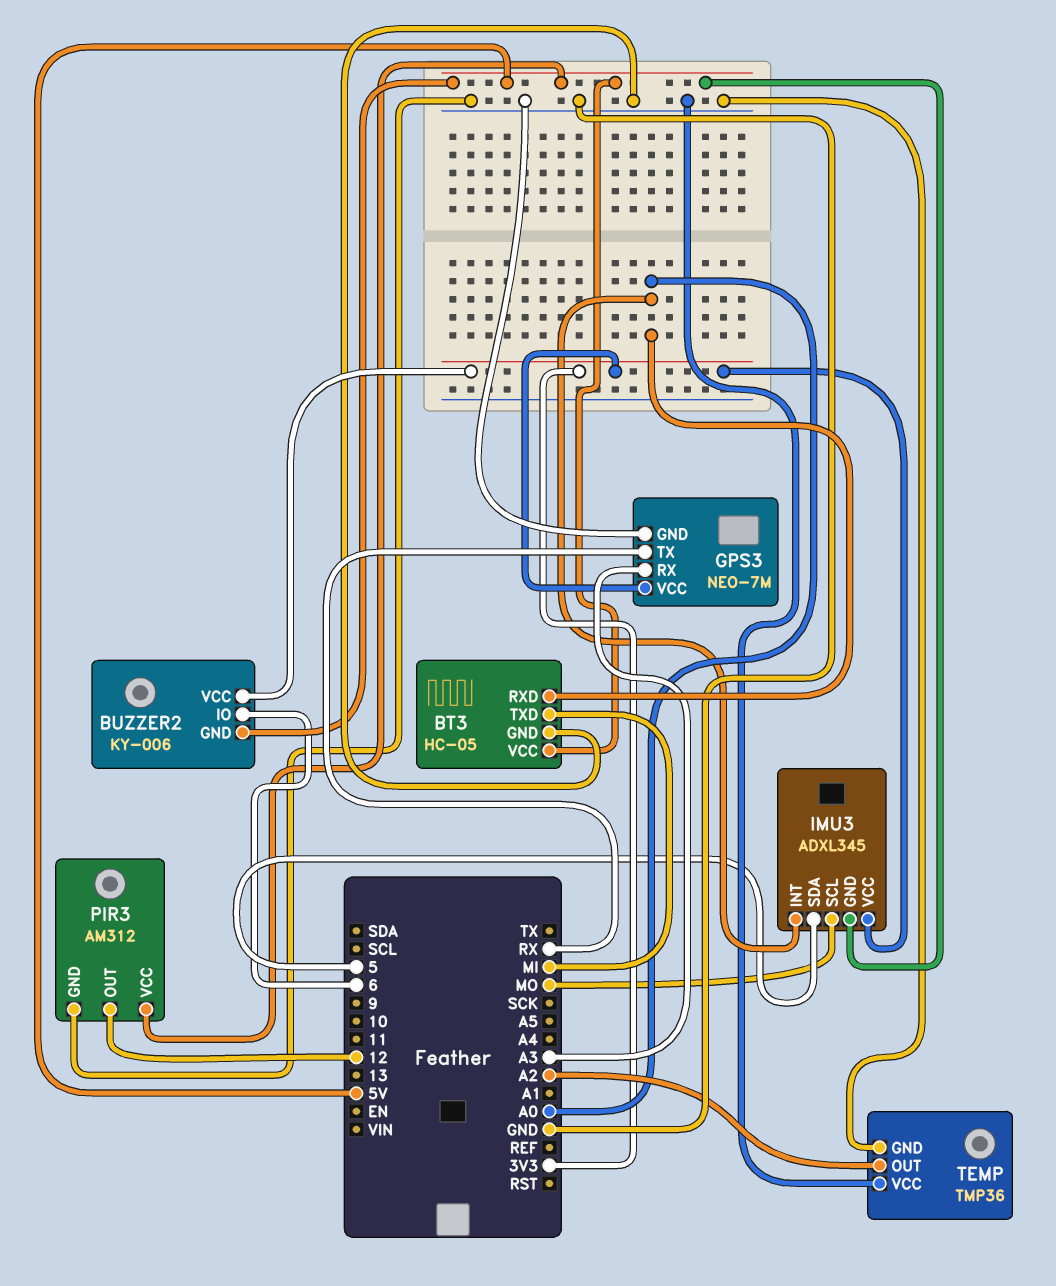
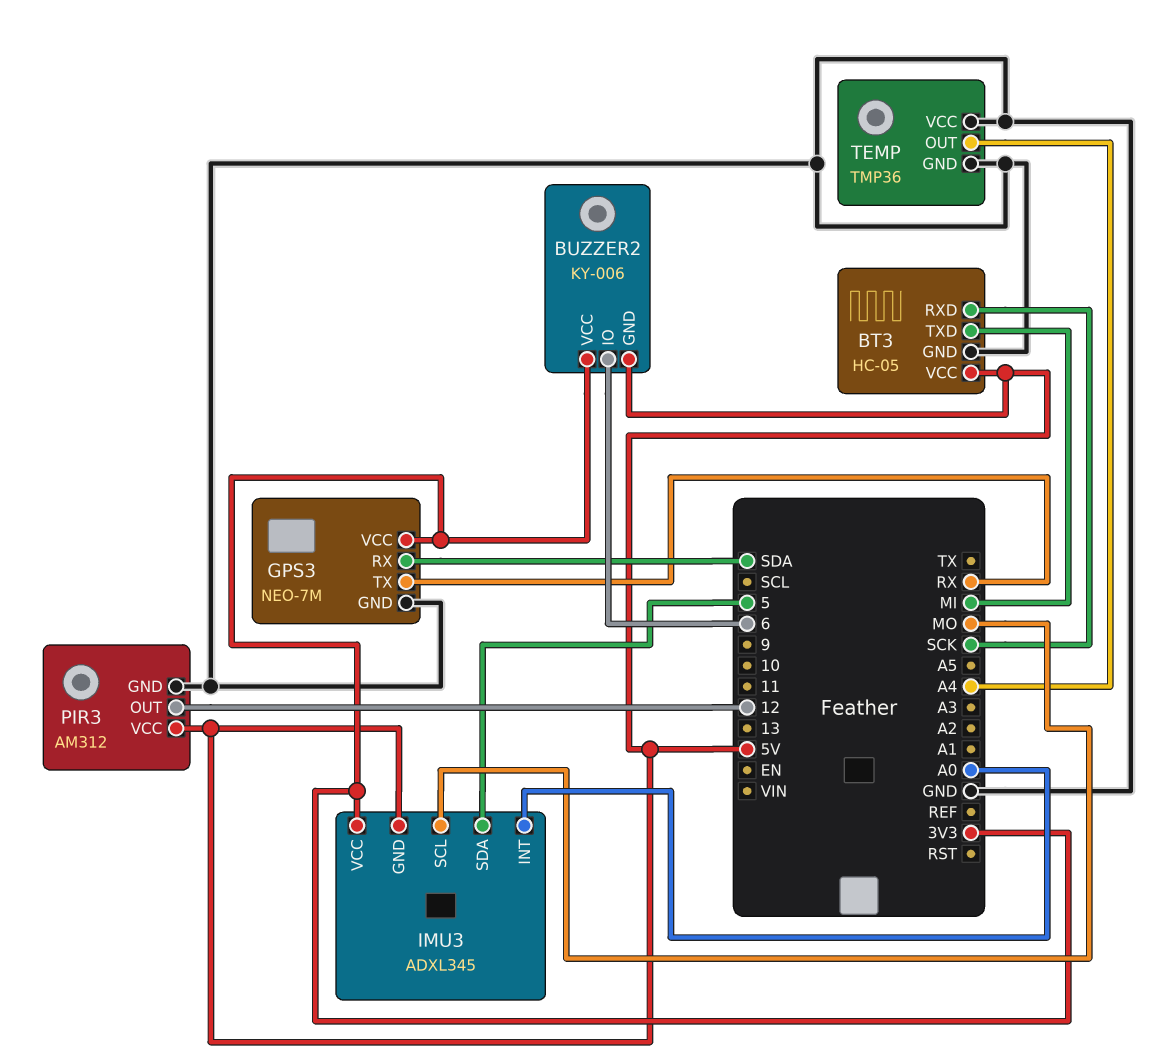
BT3 pin RXD: A0 -> SCK
GPS3 pin RX: A3 -> SDA
TEMP pin OUT: A2 -> A4

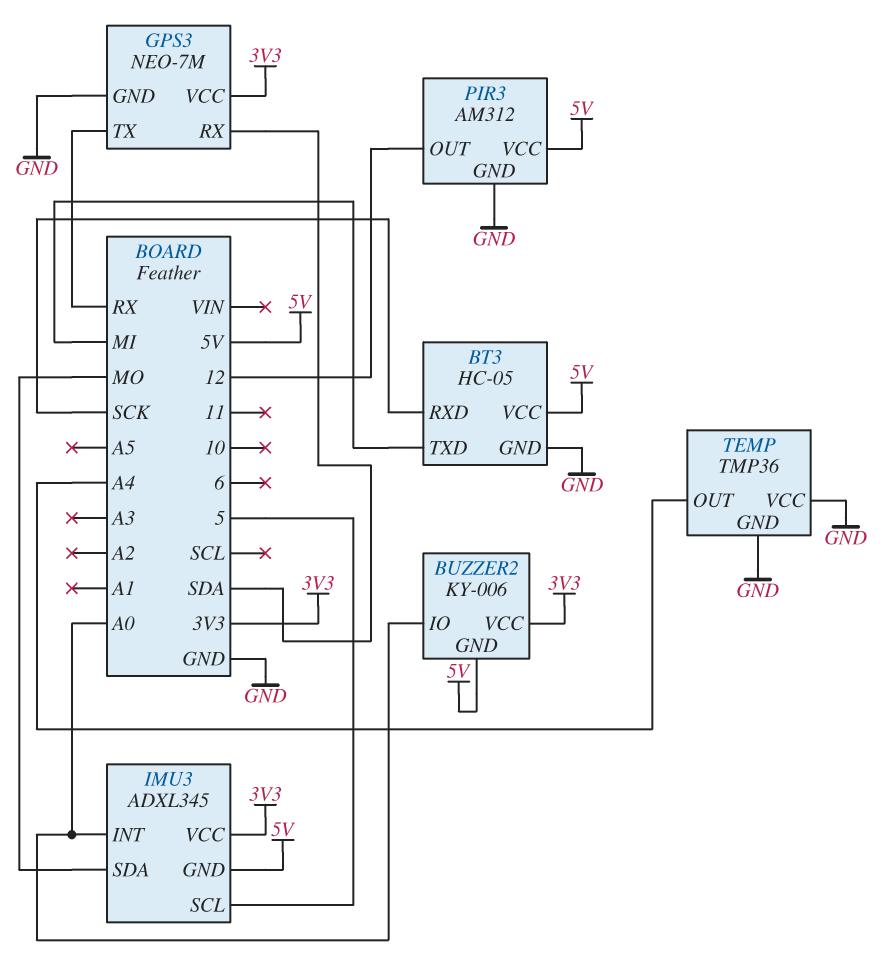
BUZZER2 pin IO: 6 -> A0
IMU3 pin SCL: MO -> 5
IMU3 pin SDA: 5 -> MO

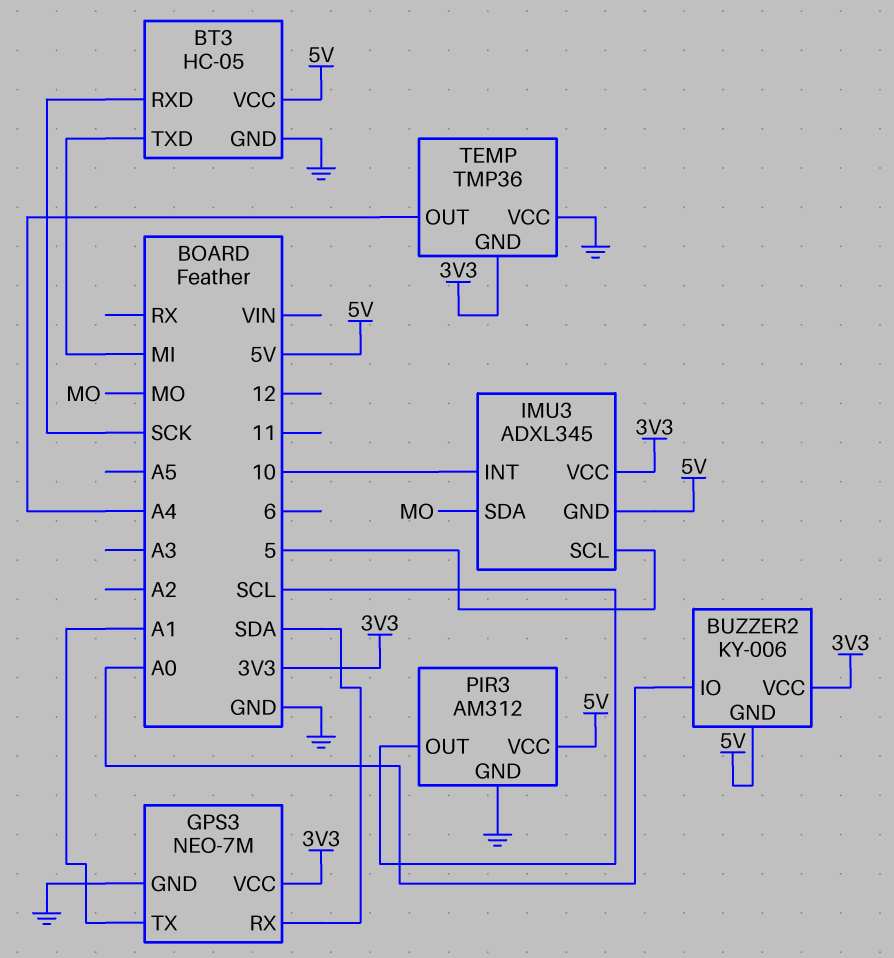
GPS3 pin TX: RX -> A1
IMU3 pin INT: A0 -> 10
PIR3 pin OUT: 12 -> SCL
TEMP pin GND: GND -> 3V3

